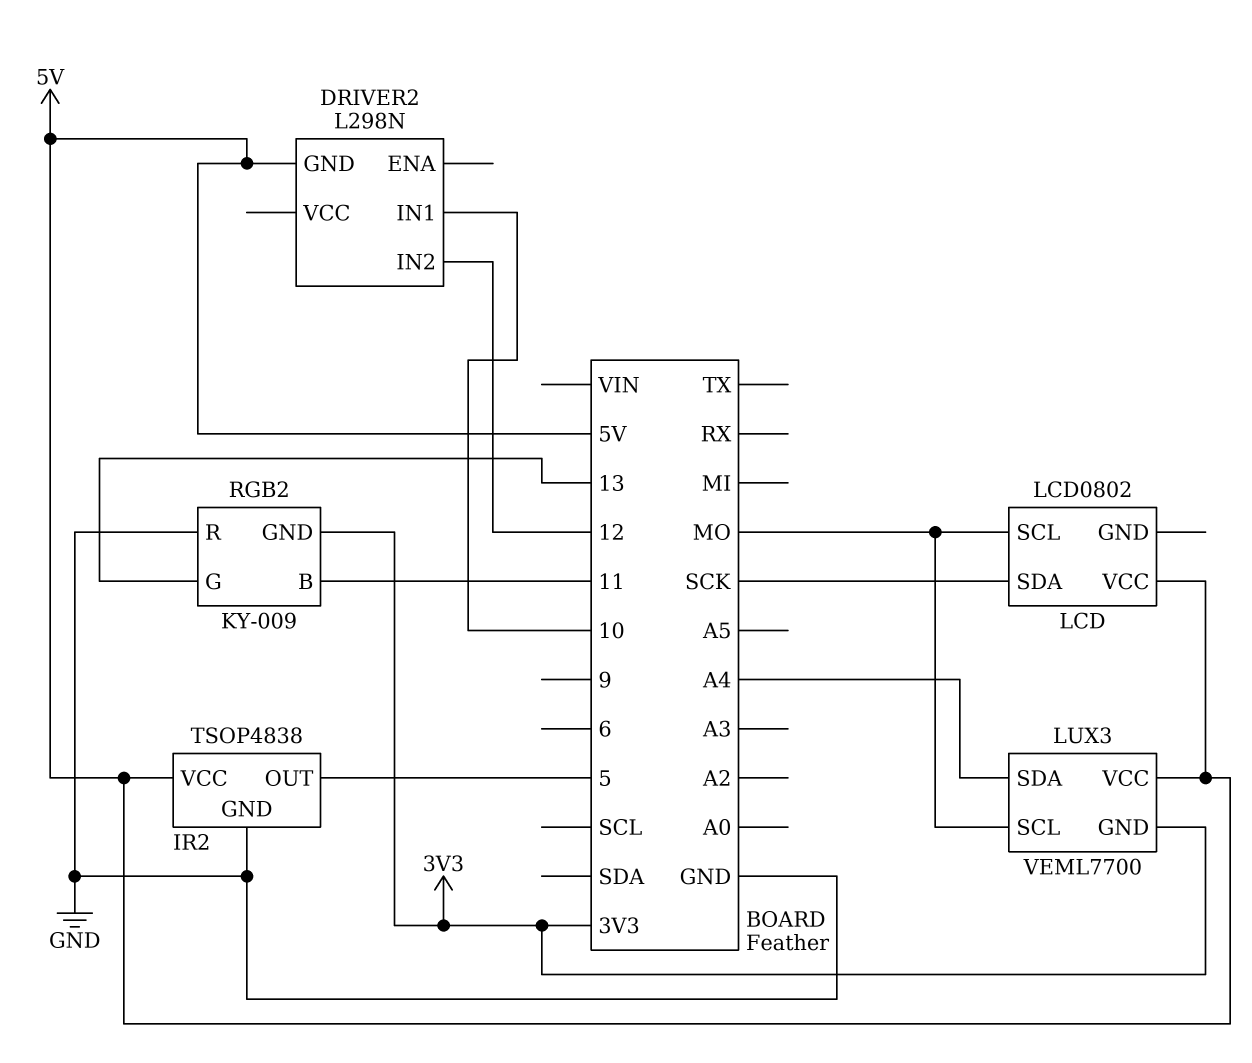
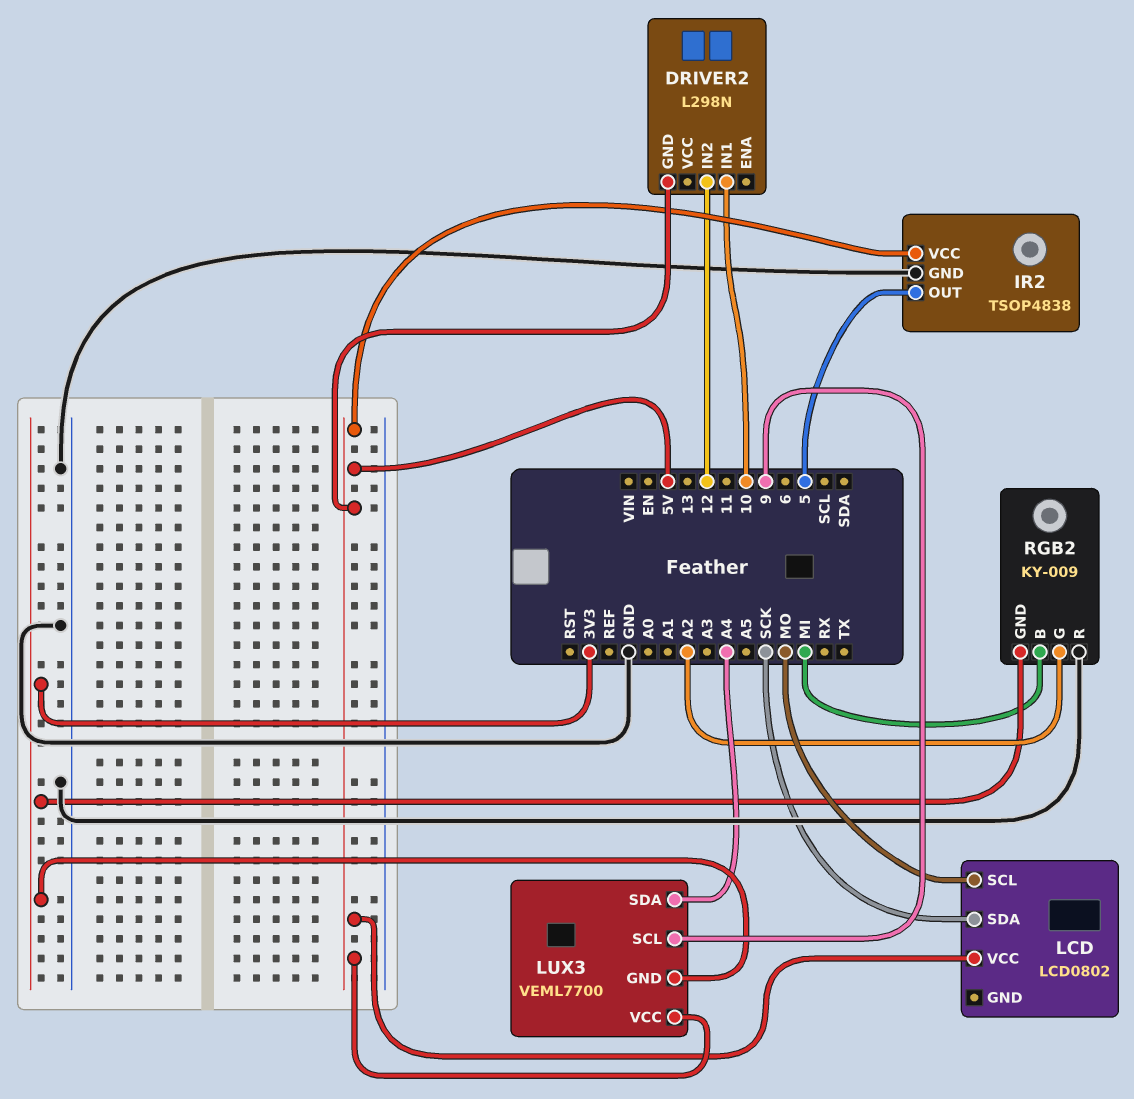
LUX3 pin SCL: MO -> 9
RGB2 pin B: 11 -> MI
RGB2 pin G: 13 -> A2

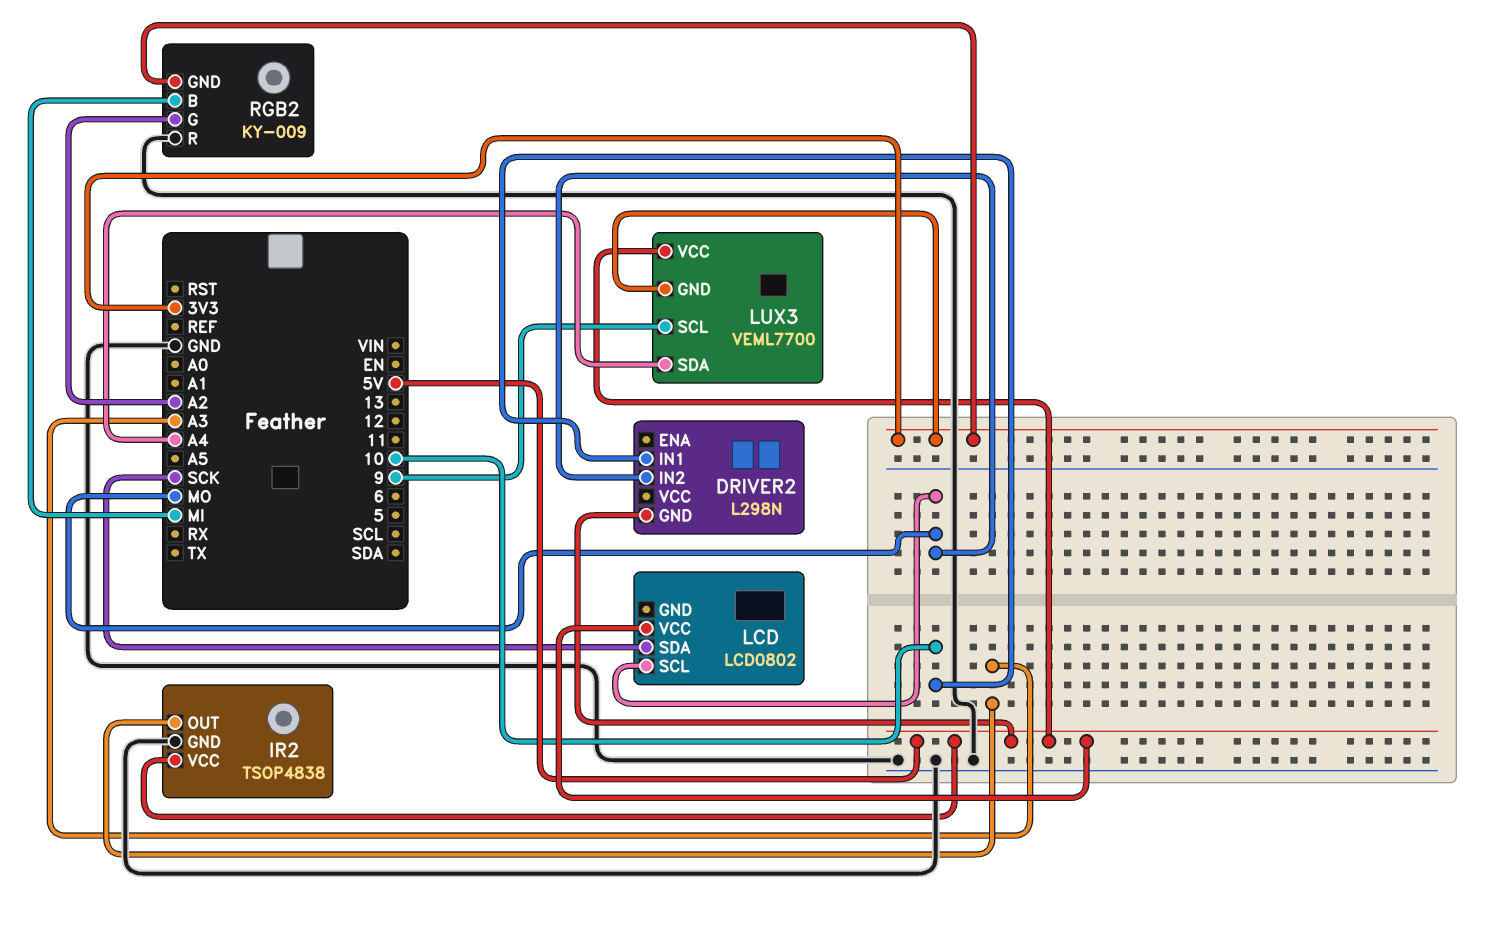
DRIVER2 pin IN2: 12 -> MO
IR2 pin OUT: 5 -> A3

